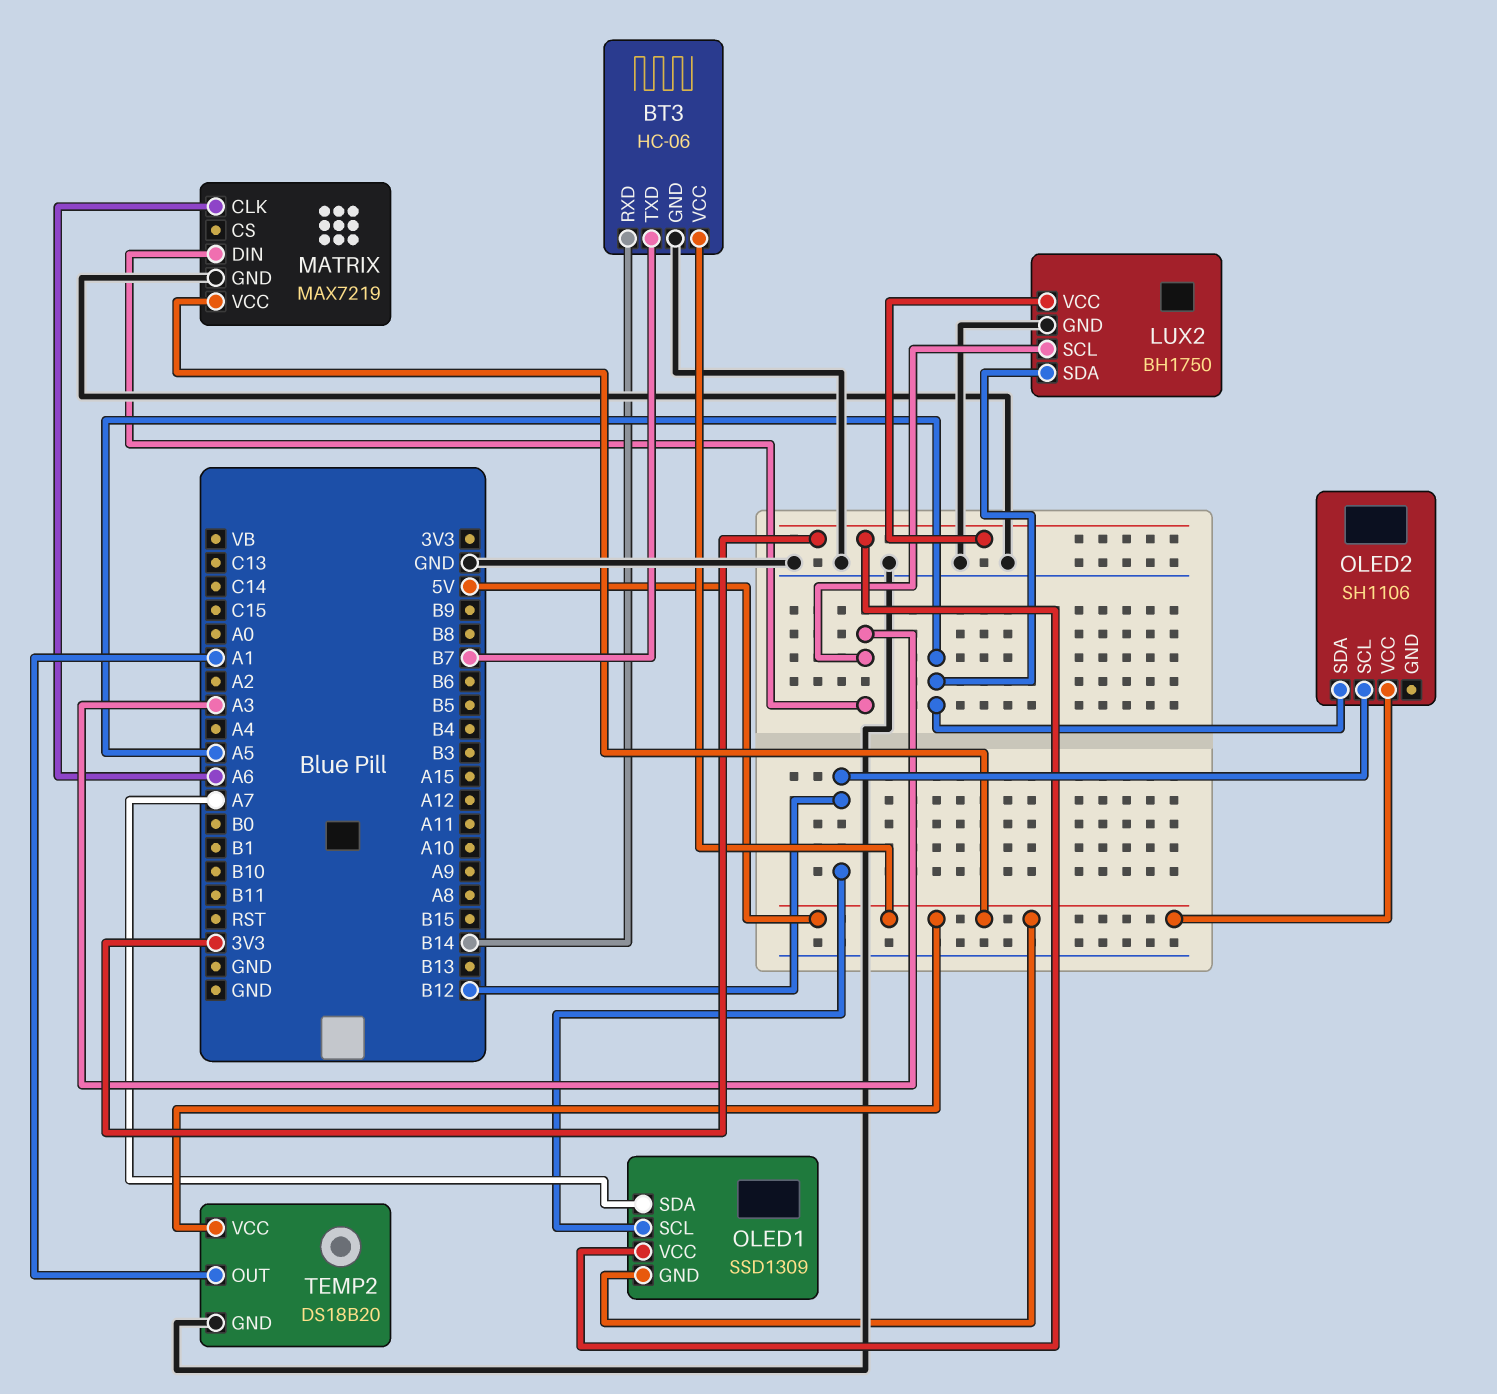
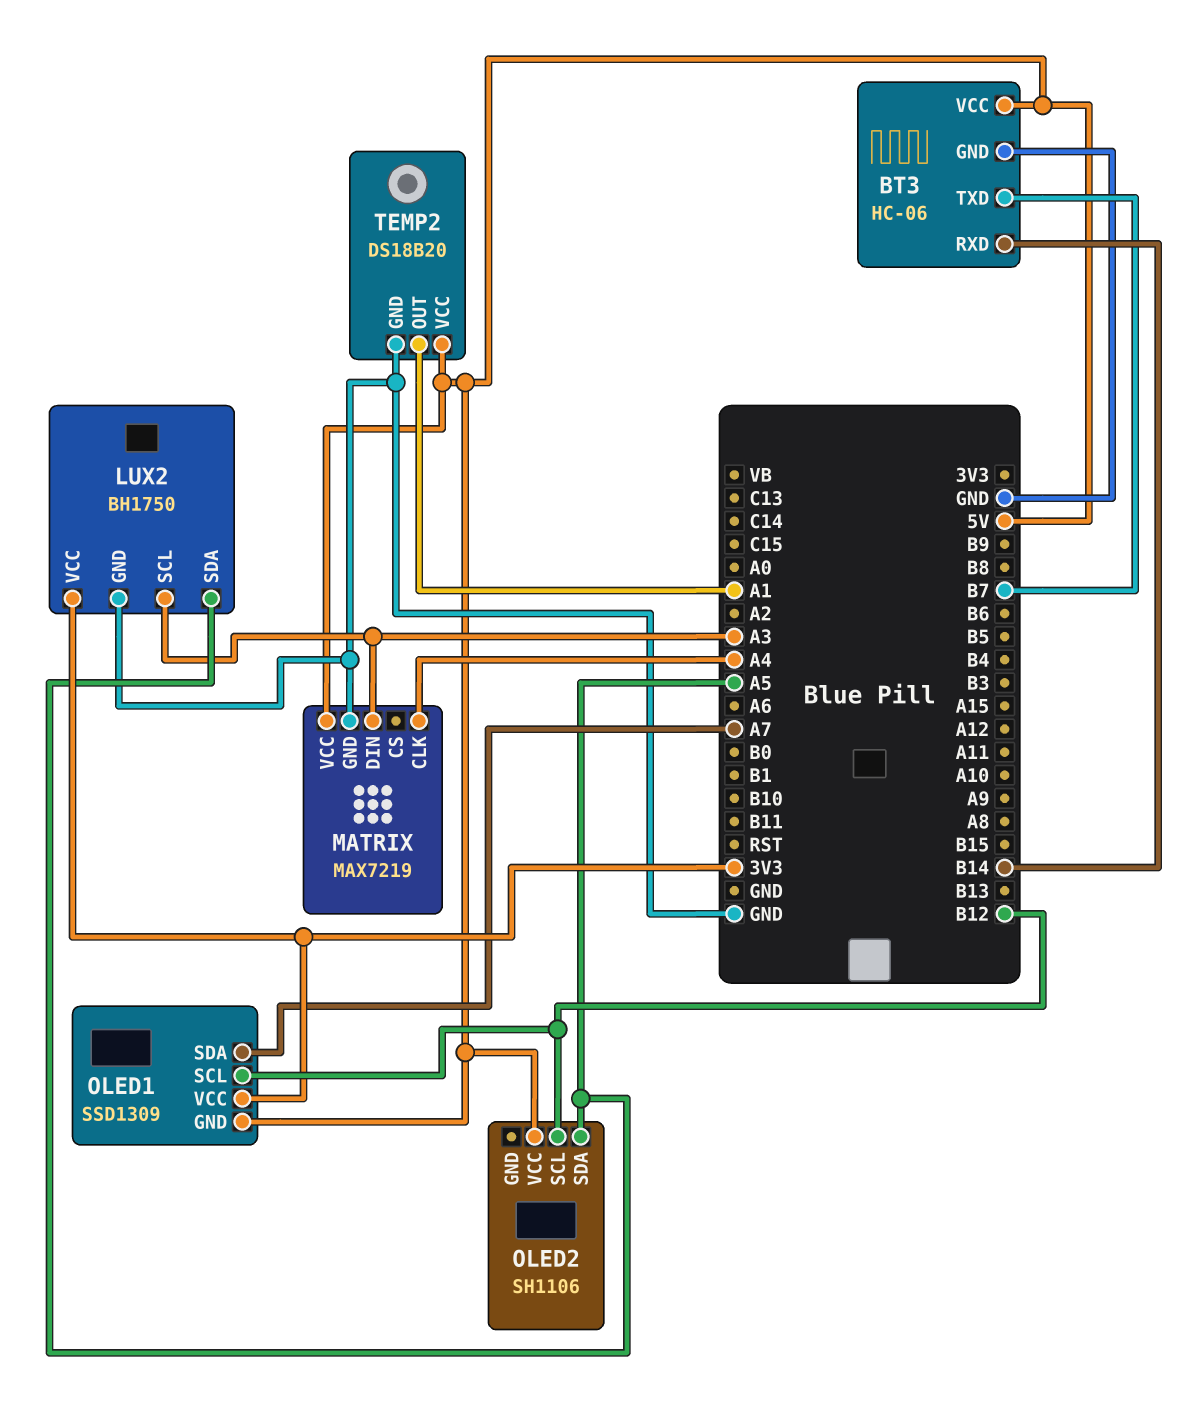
MATRIX pin CLK: A6 -> A4

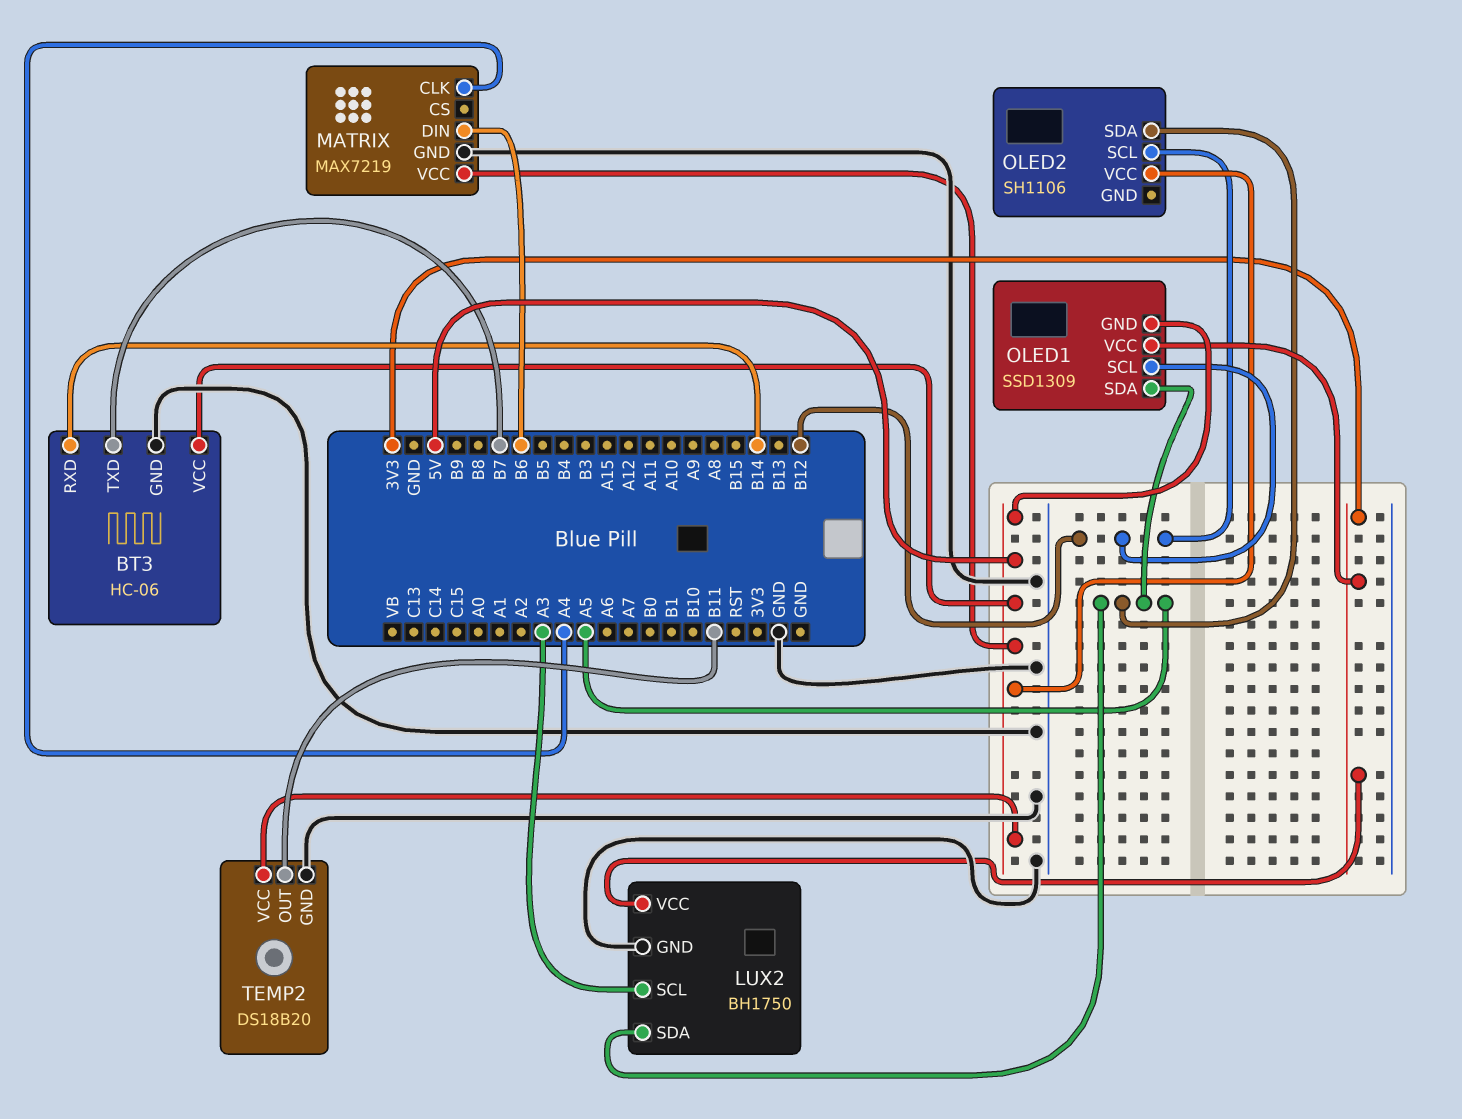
MATRIX pin DIN: A3 -> B6
OLED1 pin SDA: A7 -> A5
TEMP2 pin OUT: A1 -> B11

